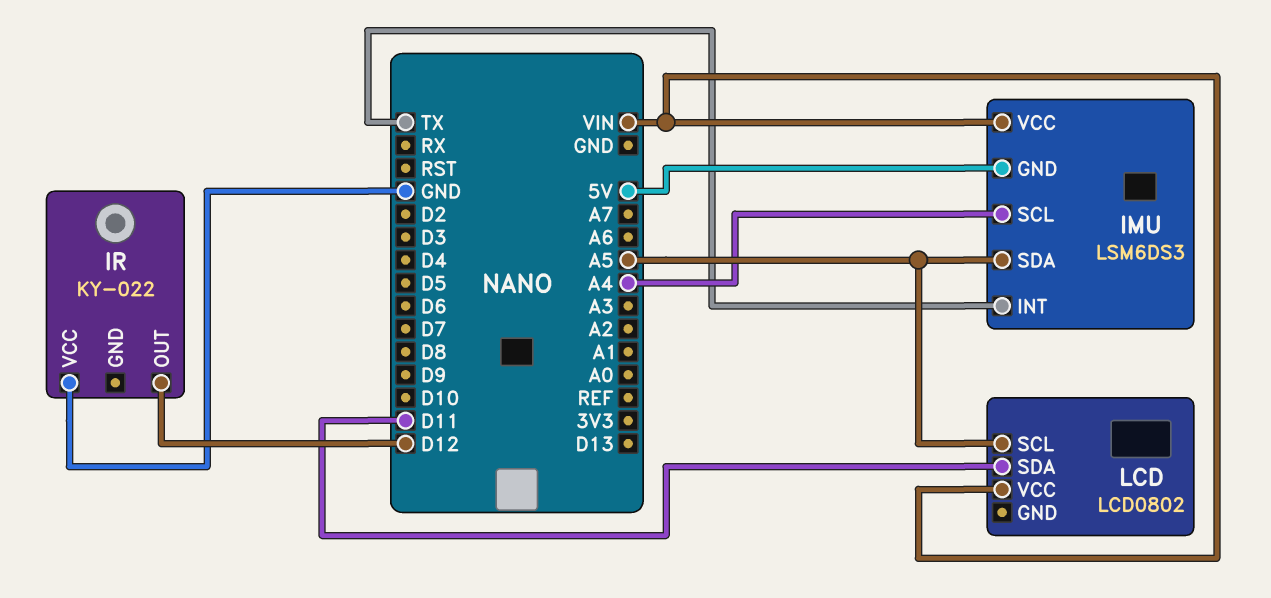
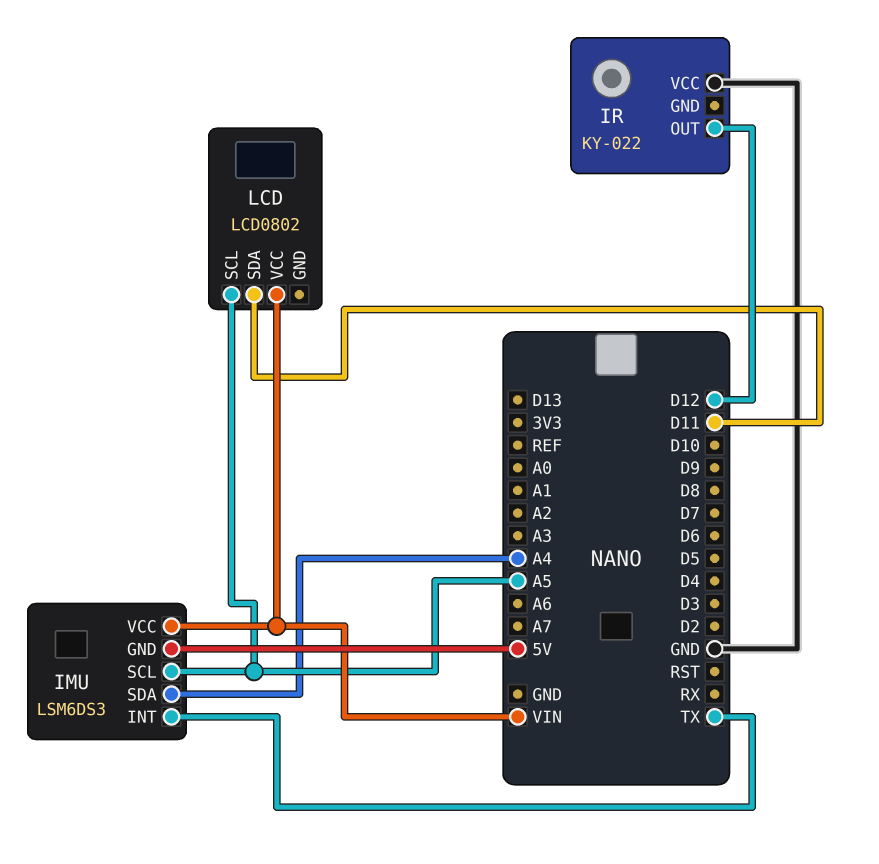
IMU pin SCL: A4 -> A5
IMU pin SDA: A5 -> A4

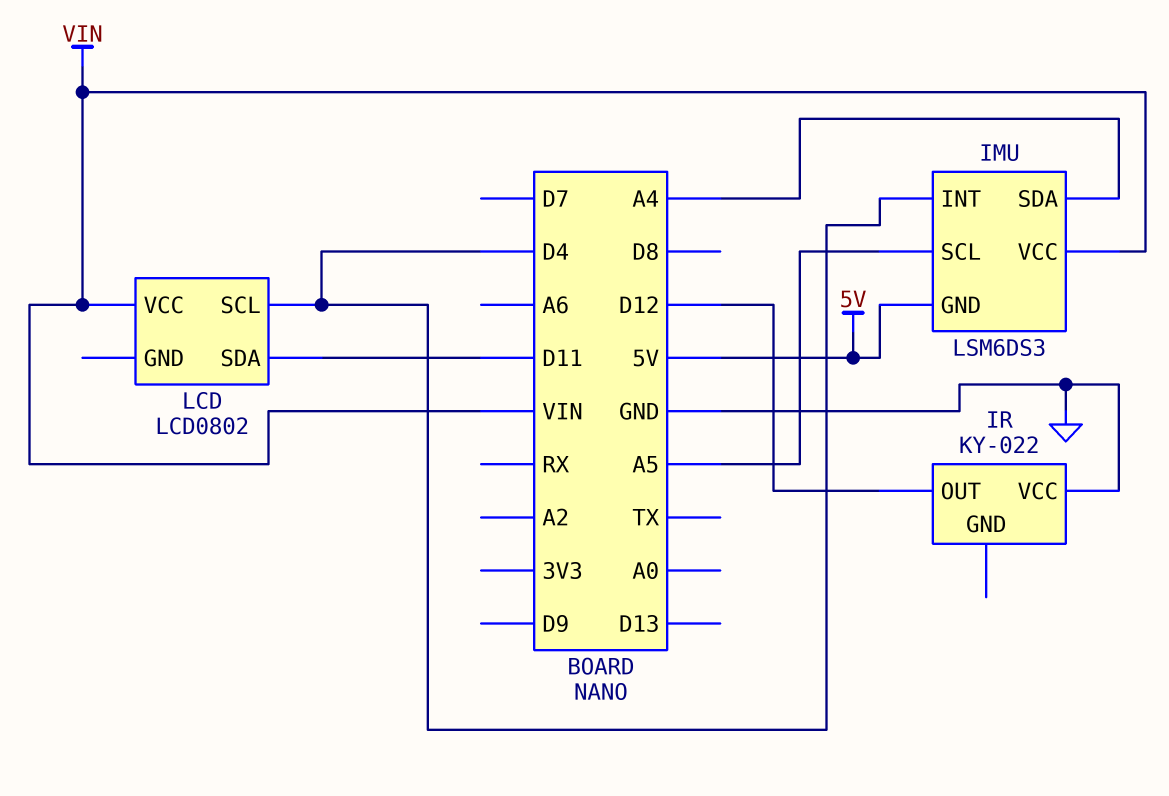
IMU pin INT: TX -> D4
LCD pin SCL: A5 -> D4

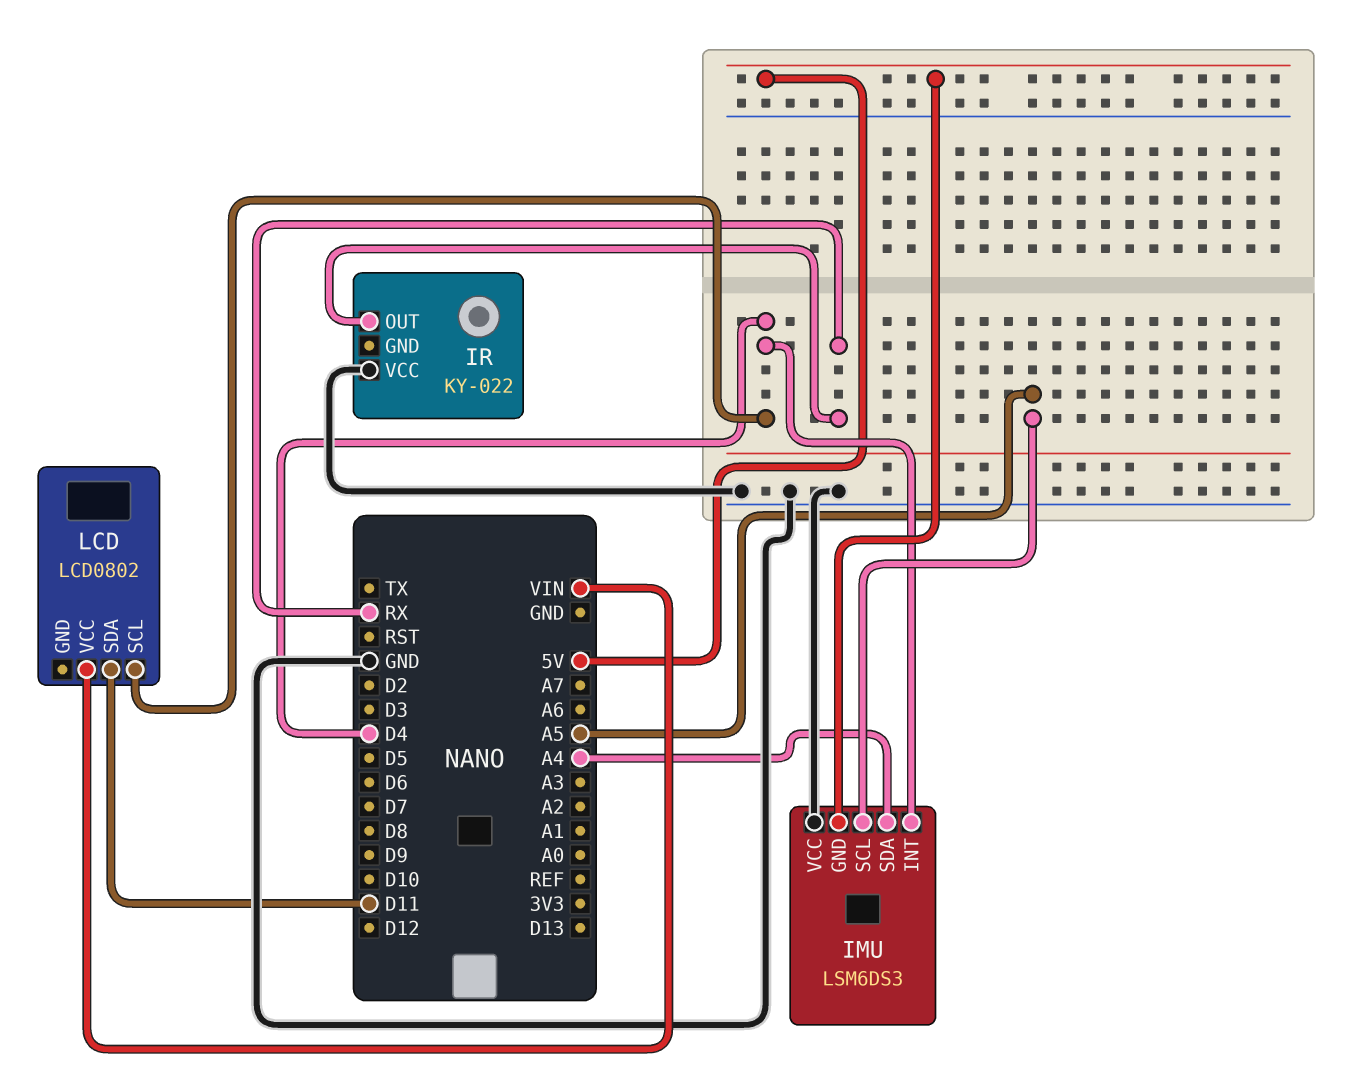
IMU pin VCC: VIN -> GND
IR pin OUT: D12 -> RX

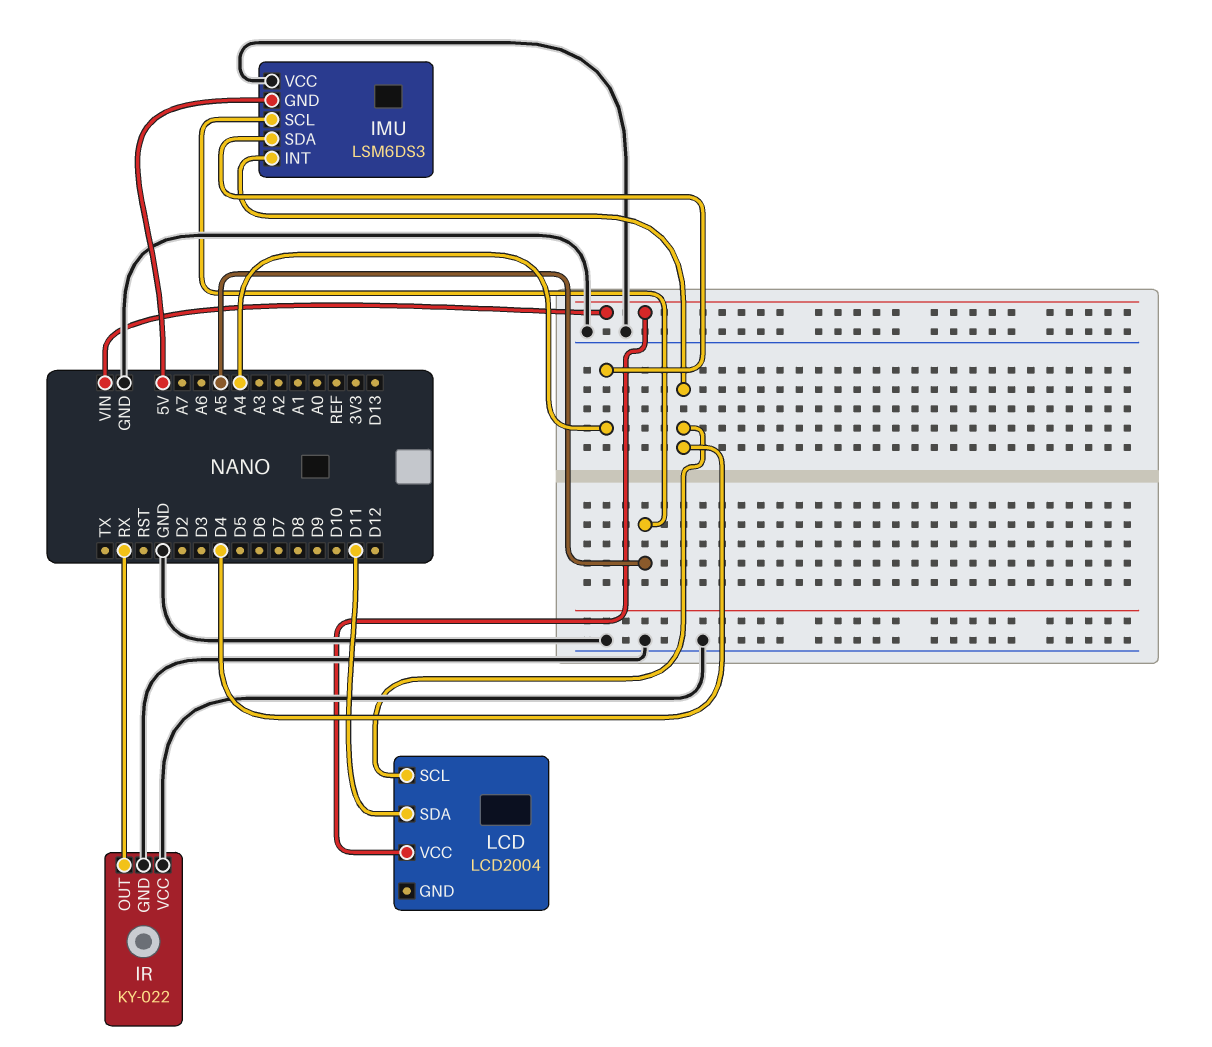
IR pin GND: none -> GND
LCD: LCD0802 -> LCD2004

